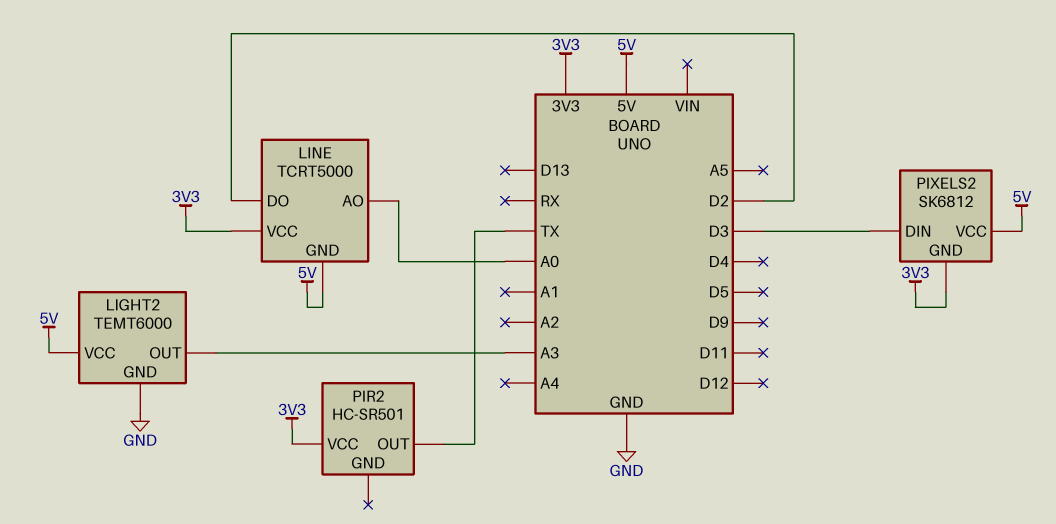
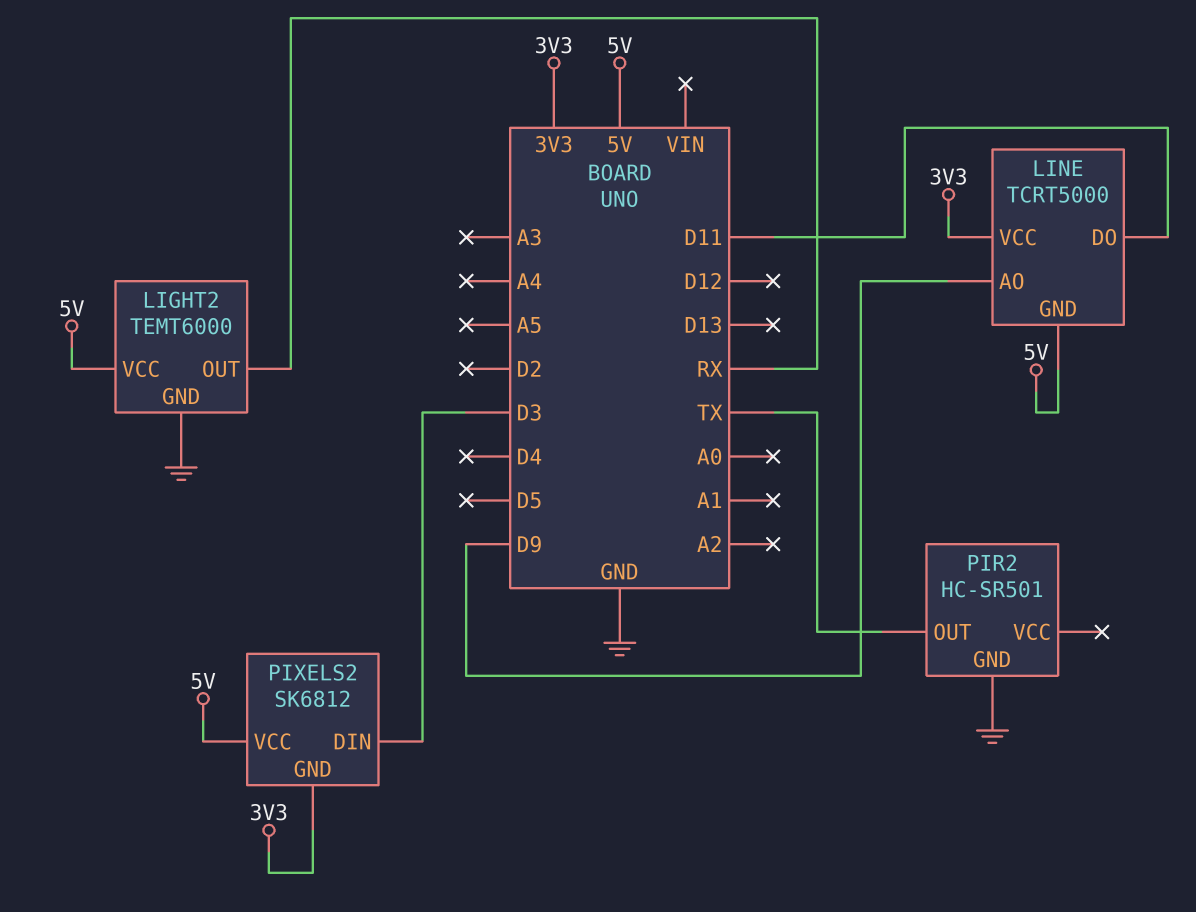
LIGHT2 pin OUT: A3 -> RX
LINE pin AO: A0 -> D9
LINE pin DO: D2 -> D11
PIR2 pin GND: none -> GND
PIR2 pin VCC: 3V3 -> none

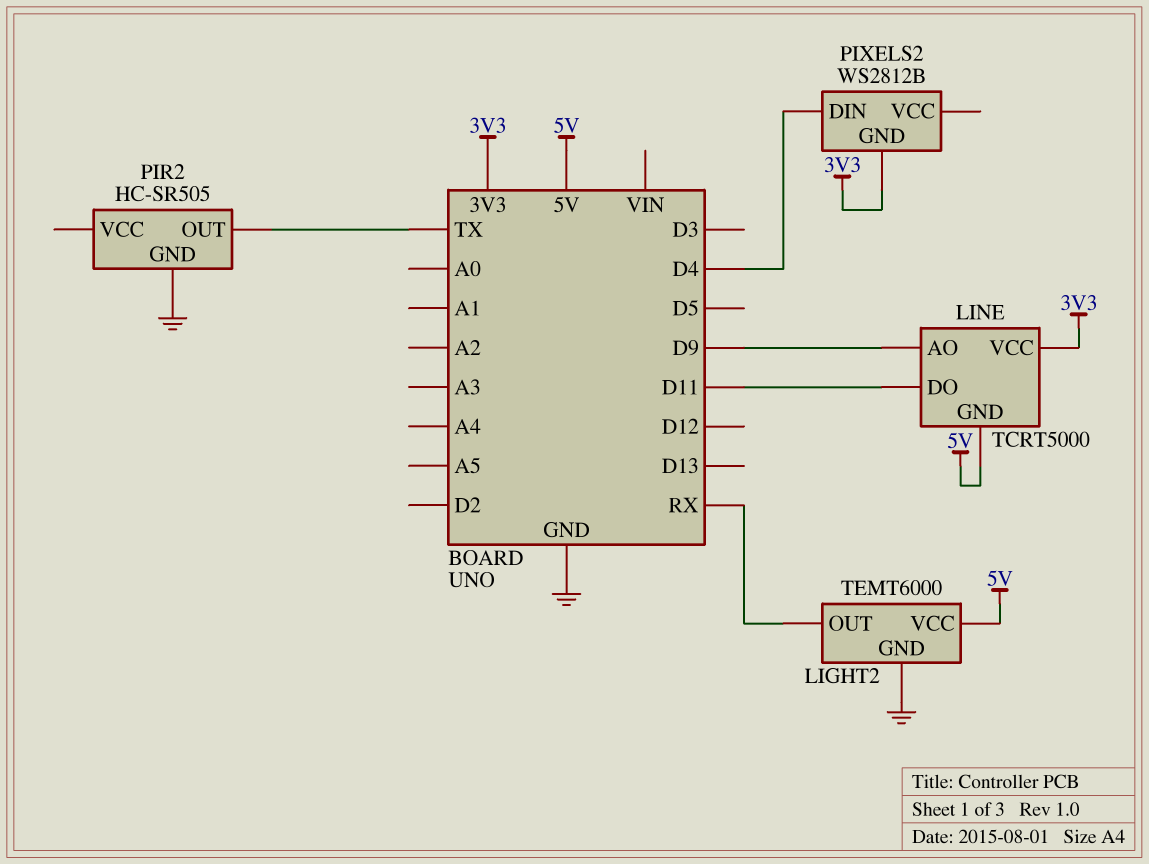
PIR2: HC-SR501 -> HC-SR505
PIXELS2: SK6812 -> WS2812B
PIXELS2 pin DIN: D3 -> D4
PIXELS2 pin VCC: 5V -> none

